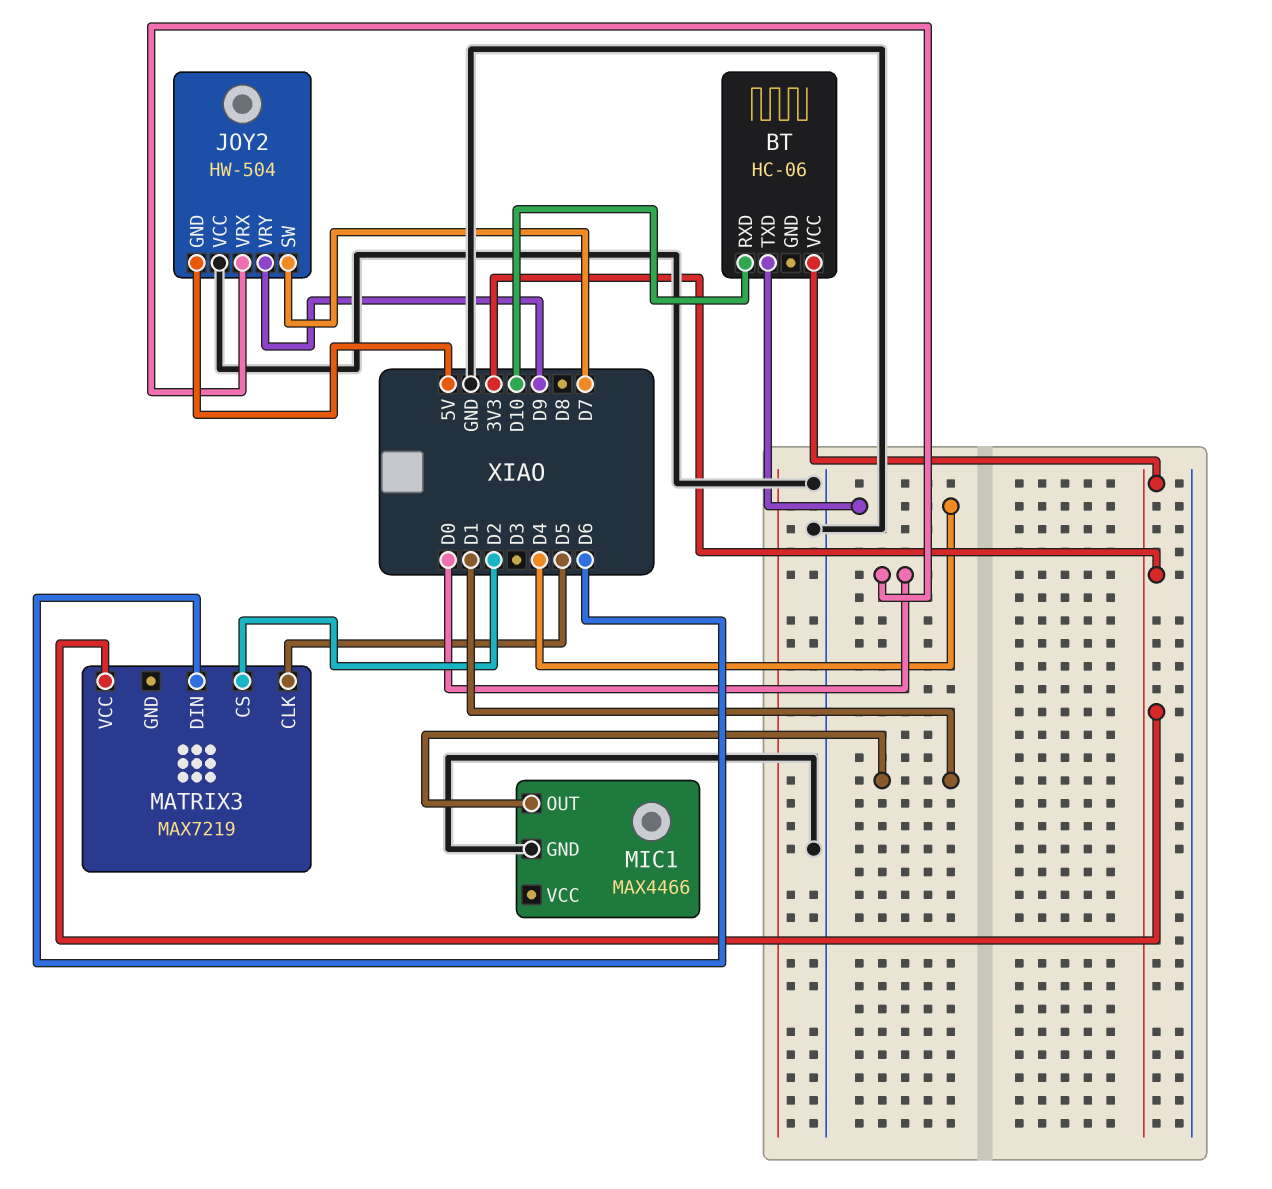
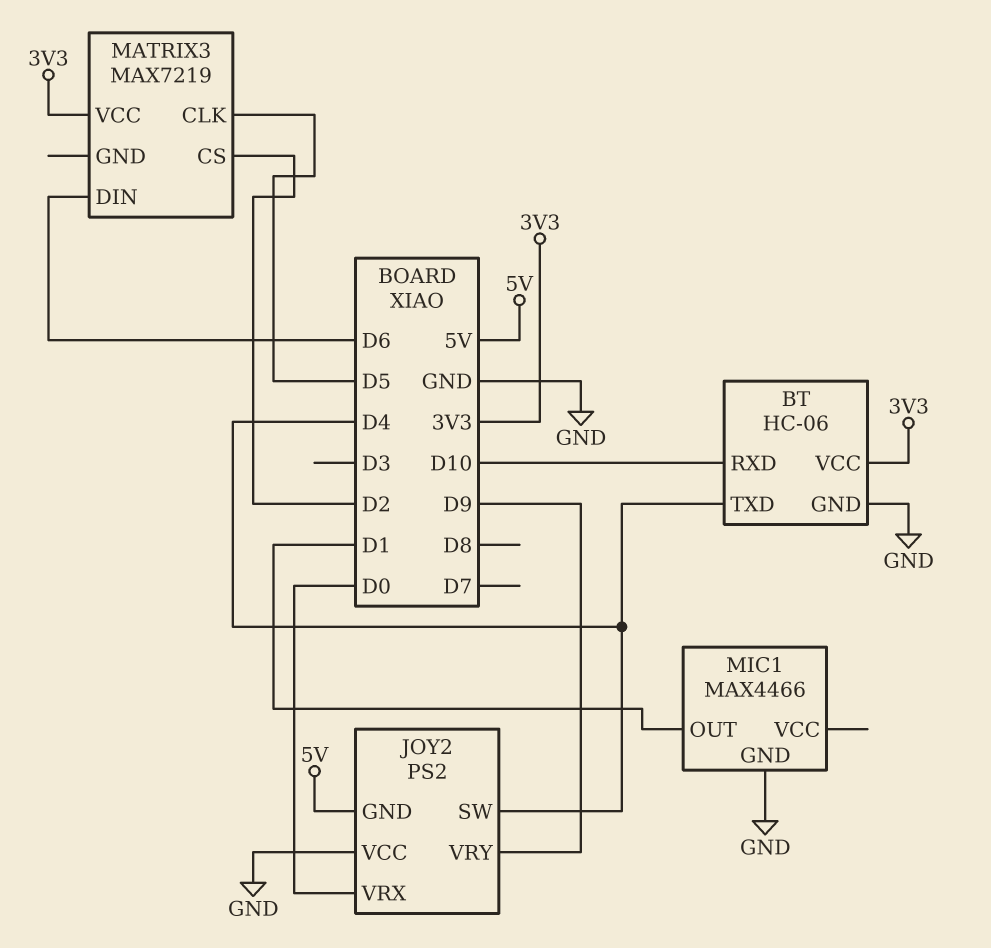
BT pin GND: none -> GND
JOY2: HW-504 -> PS2
JOY2 pin SW: D7 -> D4

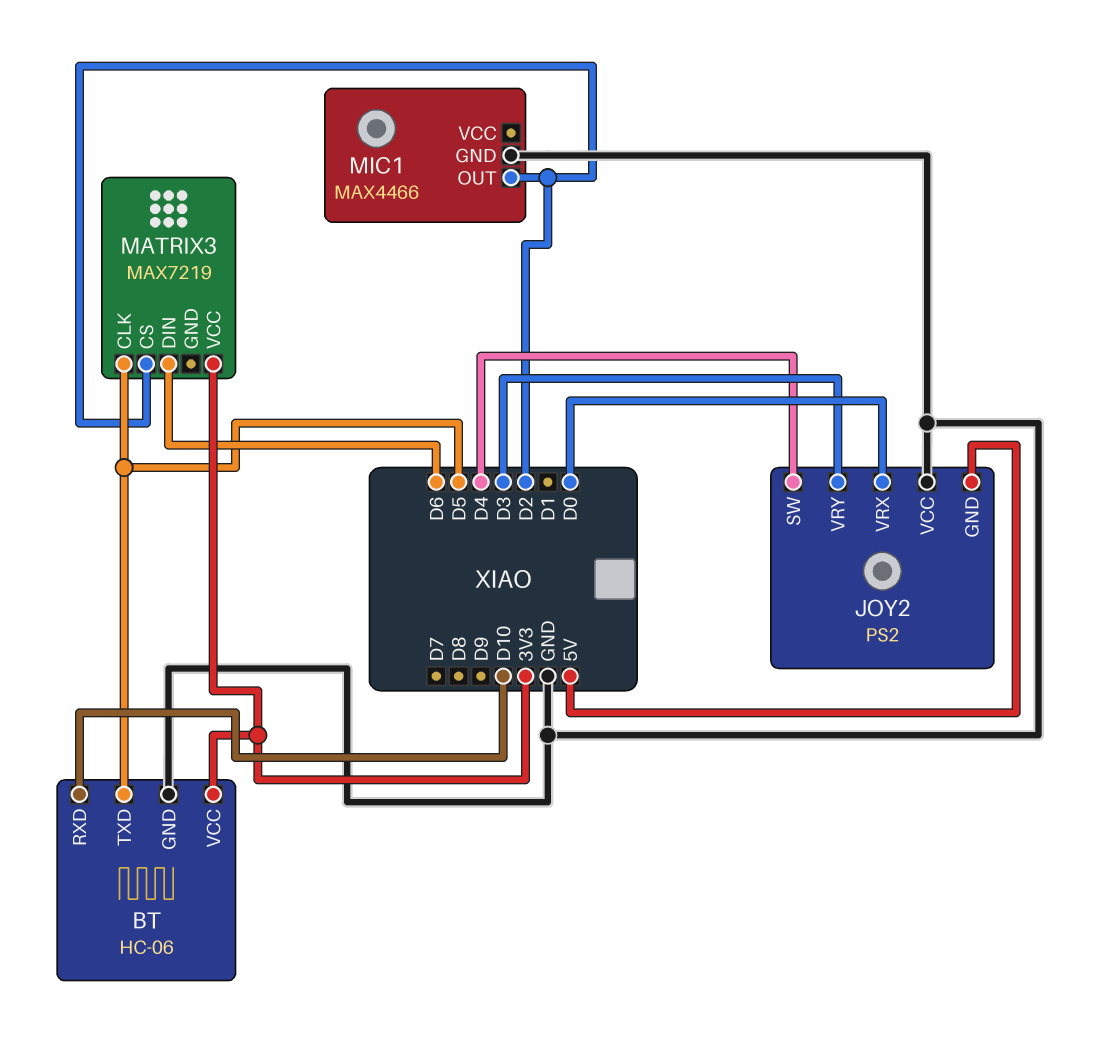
BT pin TXD: D4 -> D5
JOY2 pin VRY: D9 -> D3
MIC1 pin OUT: D1 -> D2

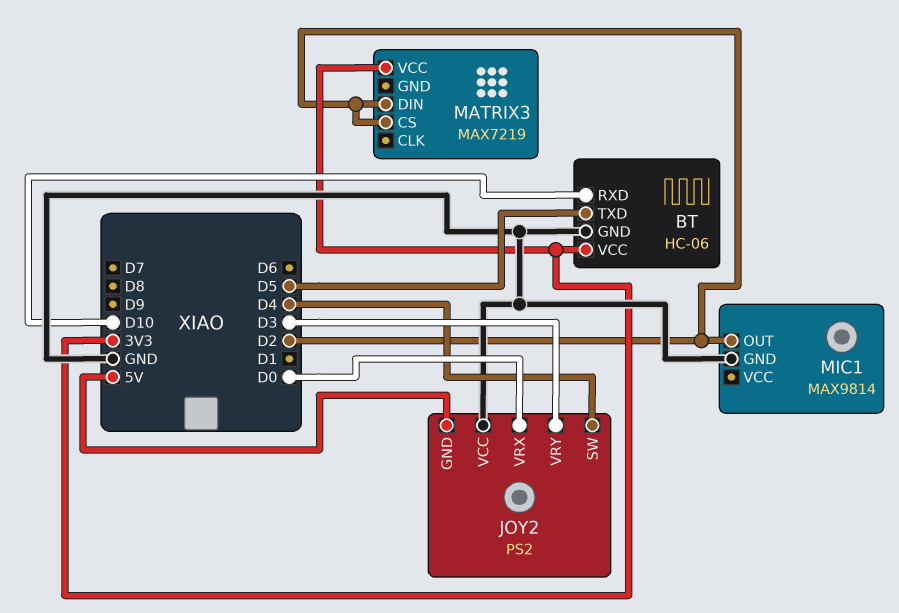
MATRIX3 pin CLK: D5 -> none
MATRIX3 pin DIN: D6 -> D2
MIC1: MAX4466 -> MAX9814

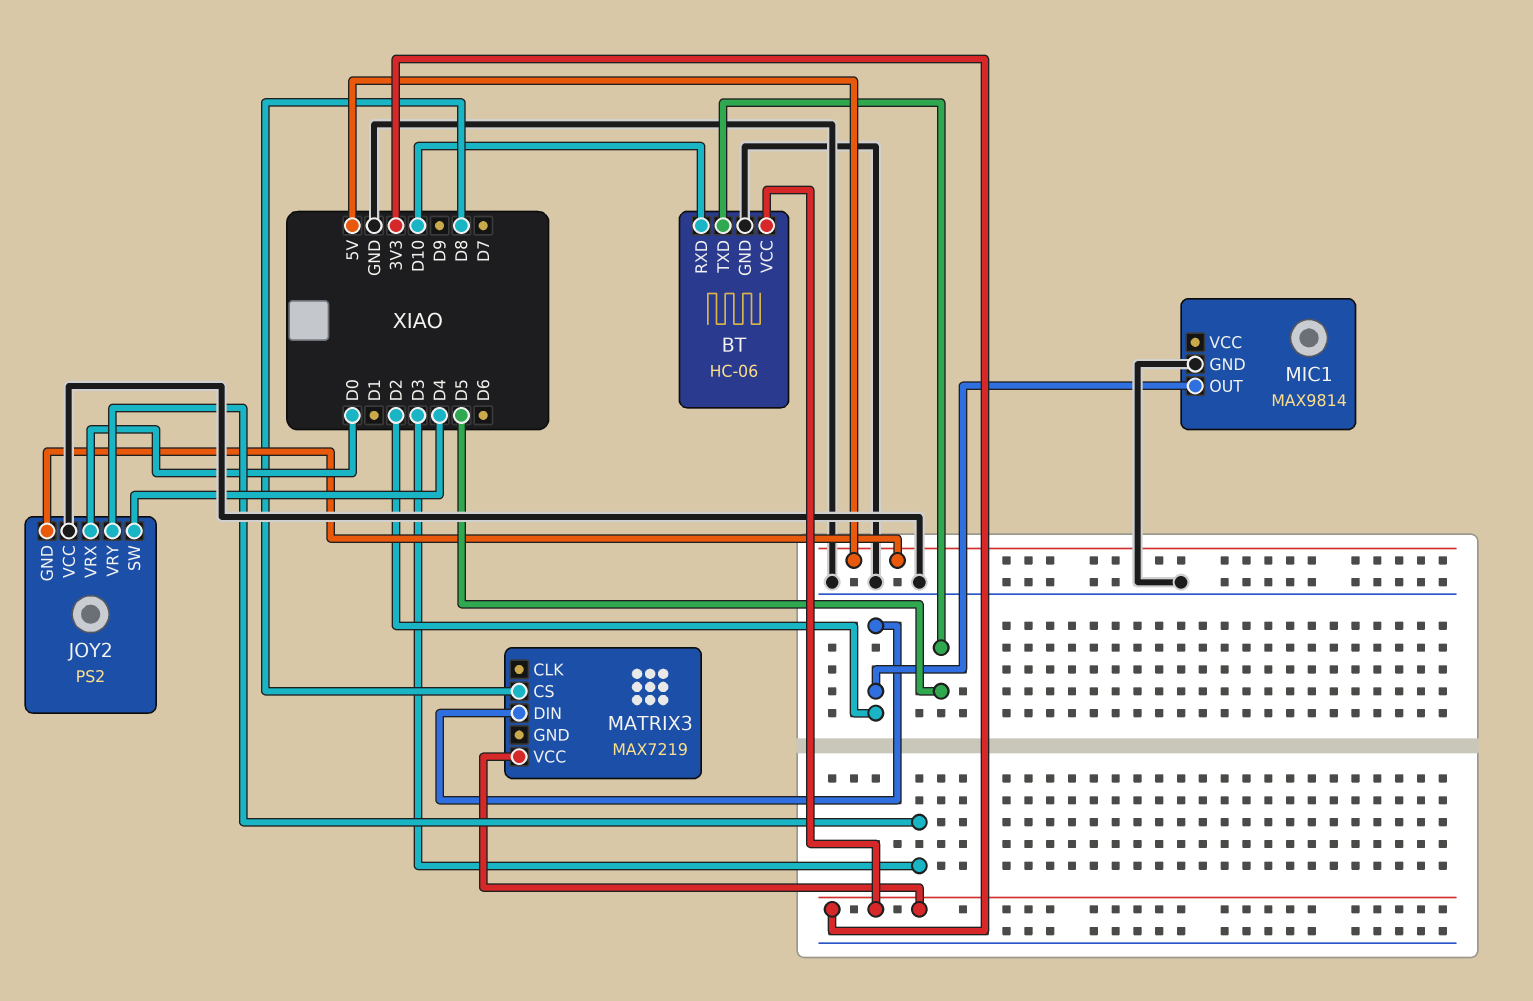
MATRIX3 pin CS: D2 -> D8

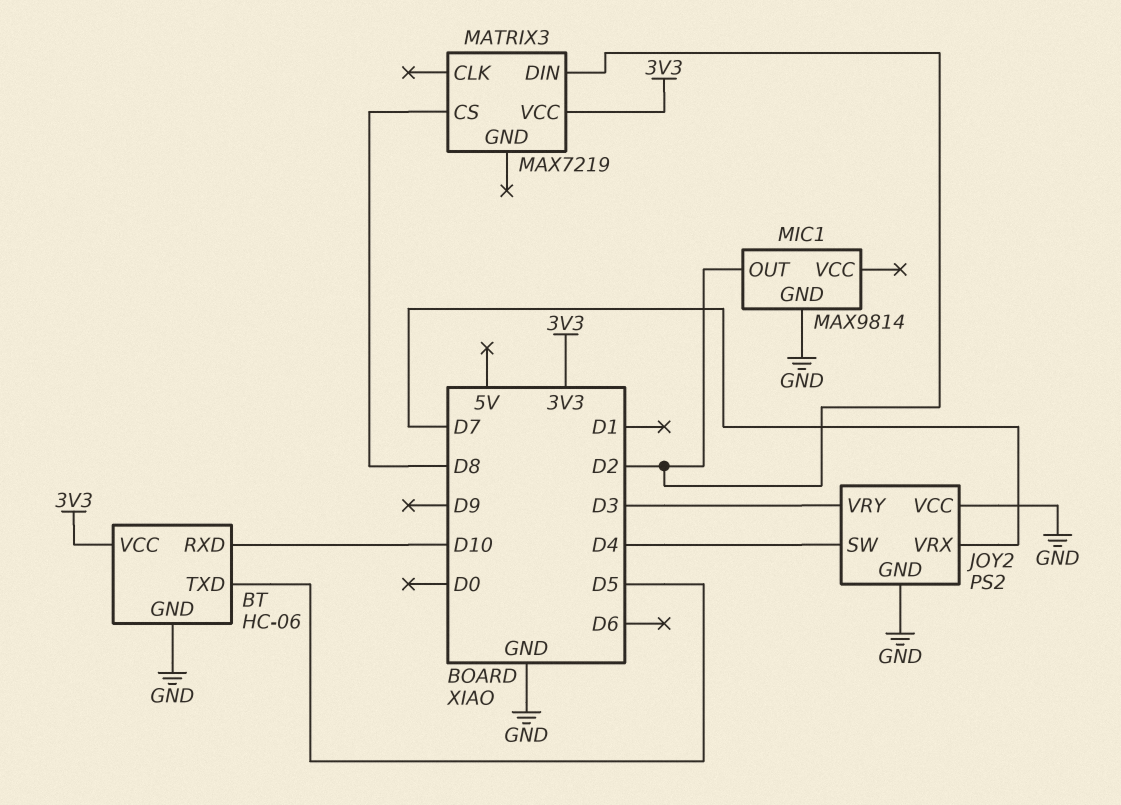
JOY2 pin GND: 5V -> GND
JOY2 pin VRX: D0 -> D7

